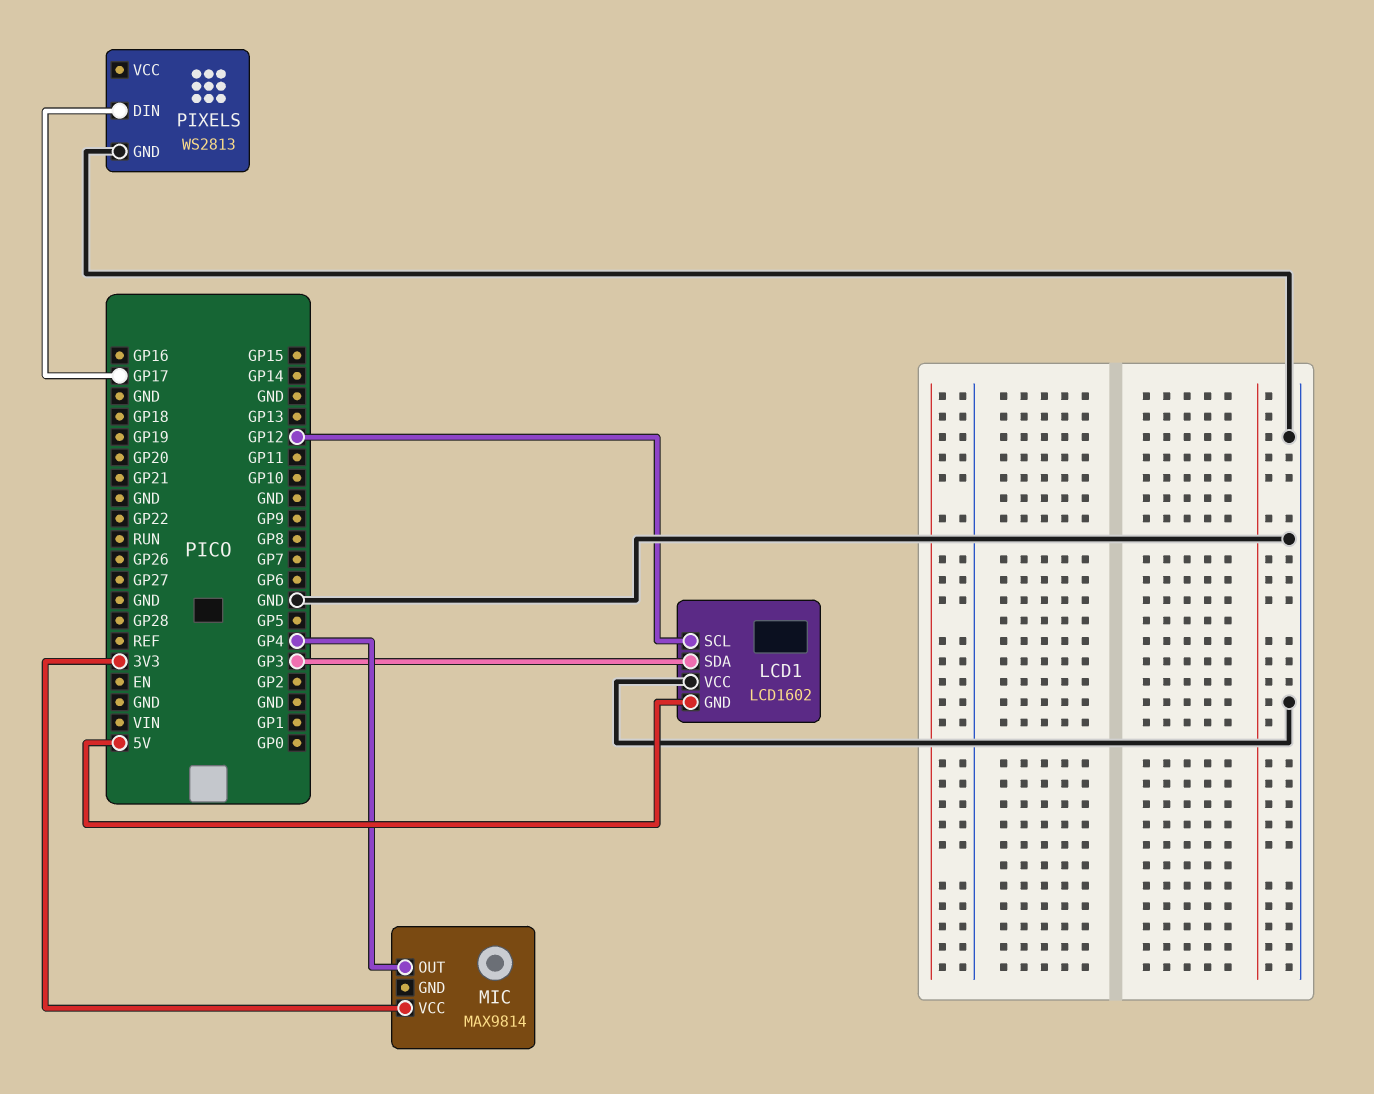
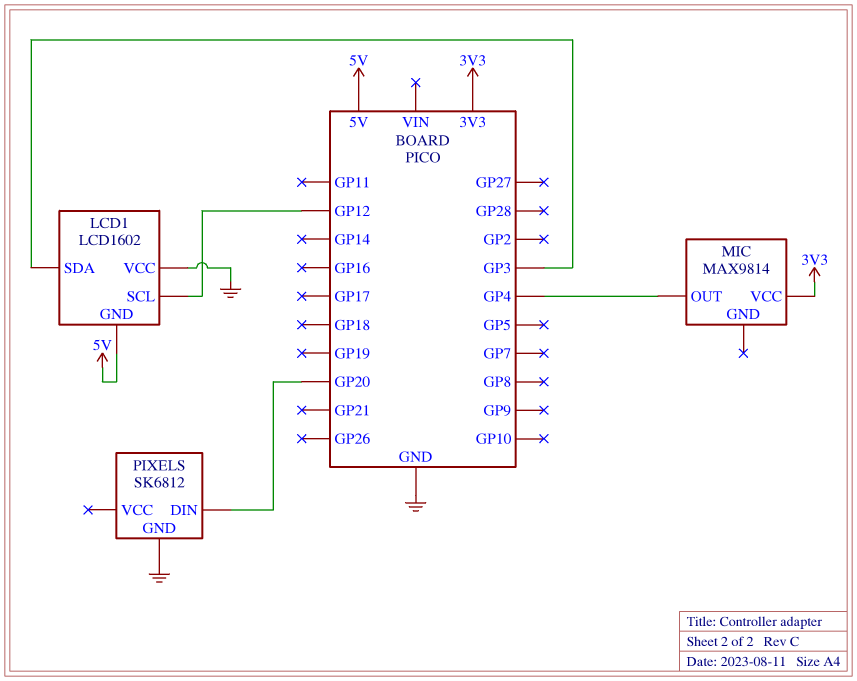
PIXELS: WS2813 -> SK6812
PIXELS pin DIN: GP17 -> GP20

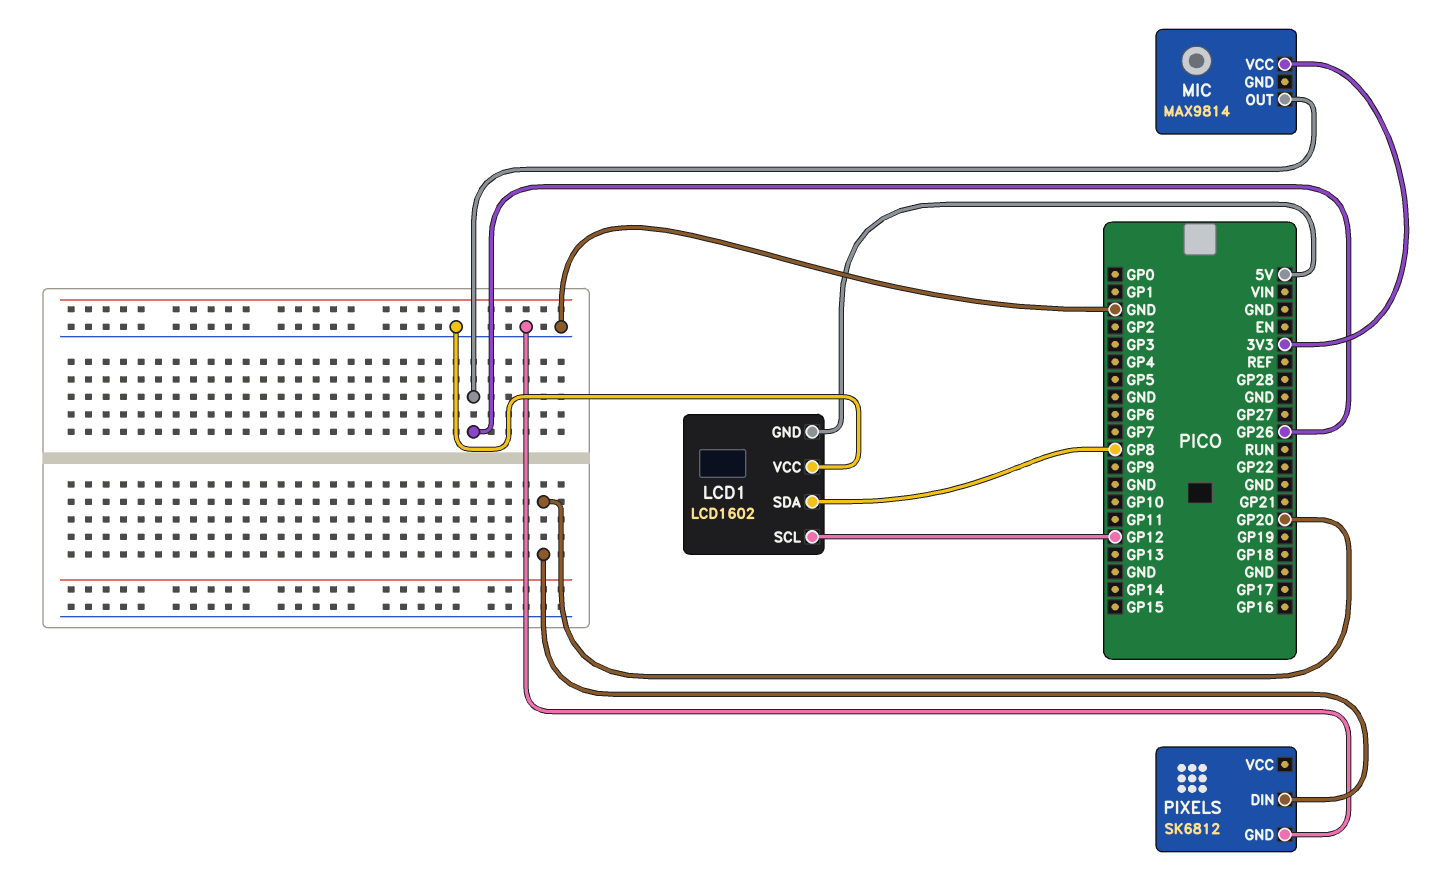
LCD1 pin SDA: GP3 -> GP8
MIC pin OUT: GP4 -> GP26

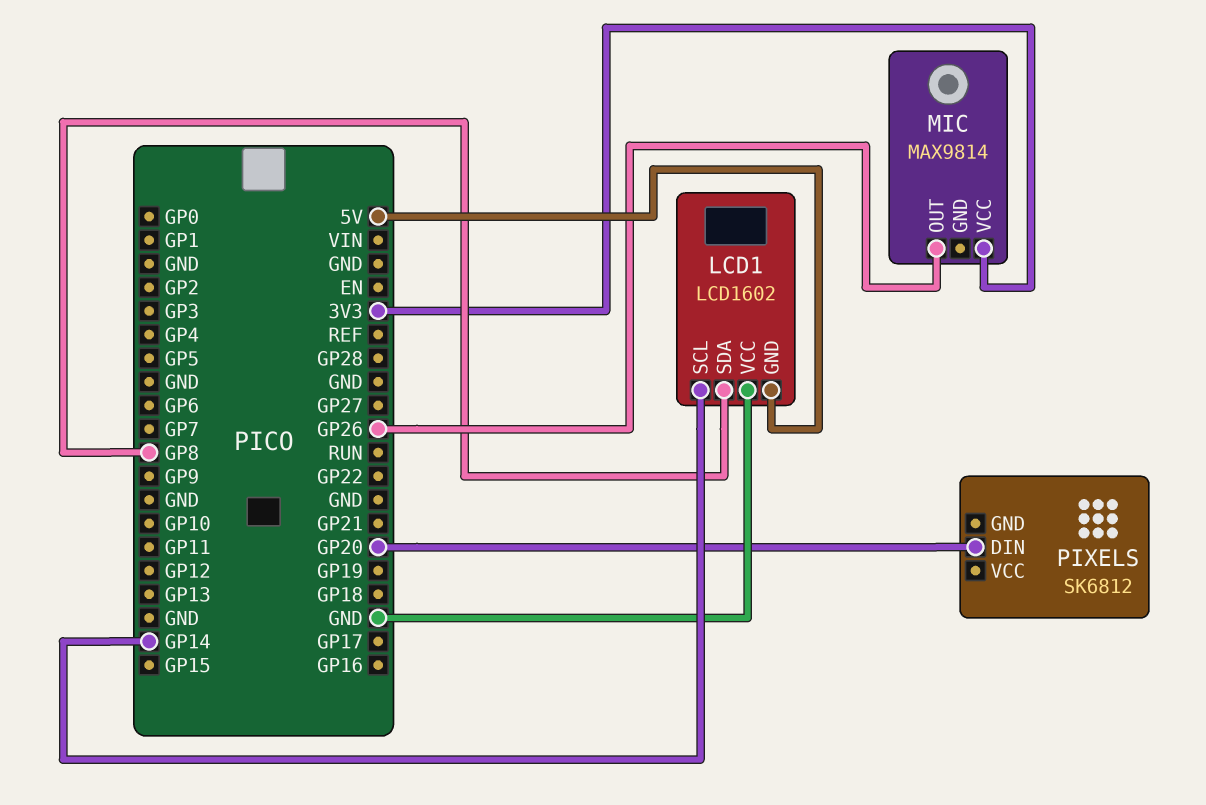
LCD1 pin SCL: GP12 -> GP14
PIXELS pin GND: GND -> none

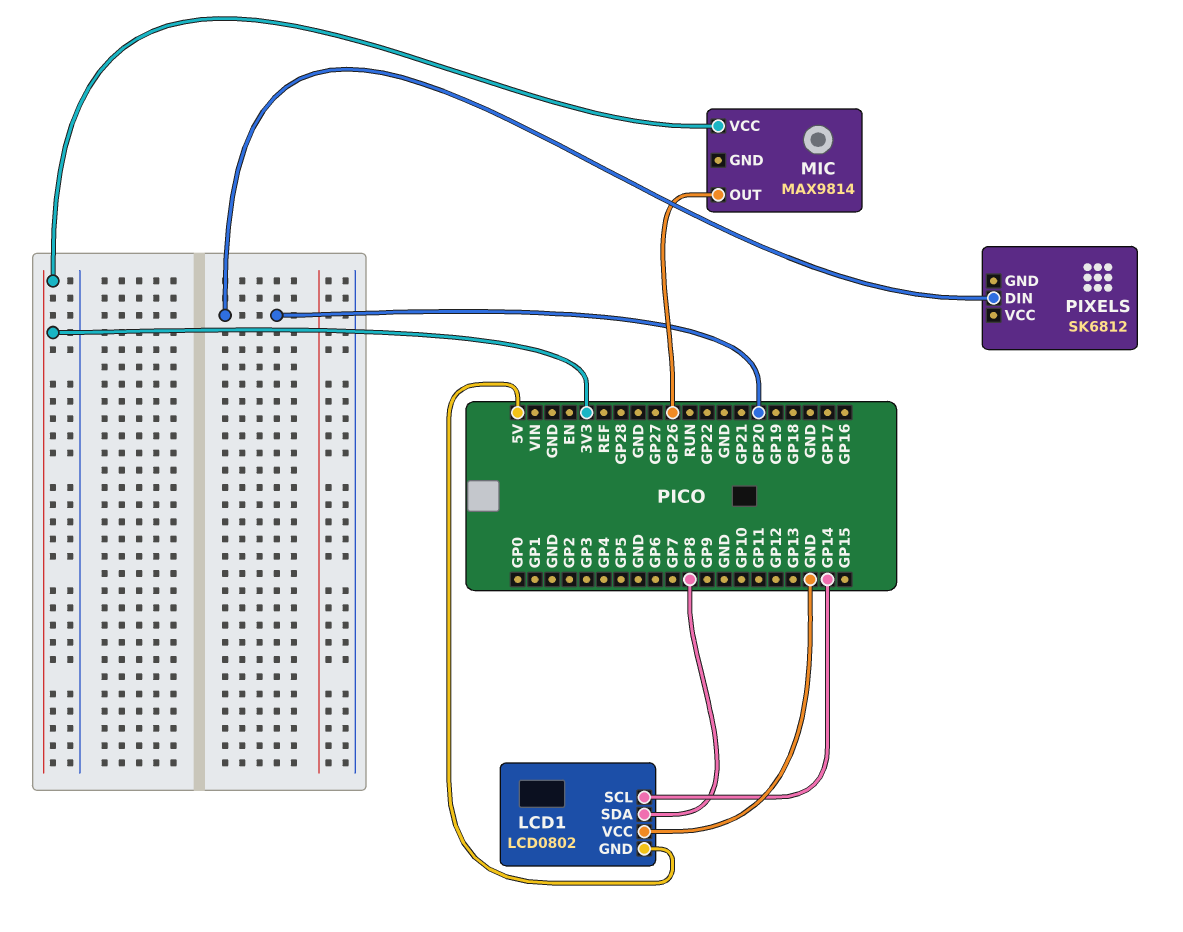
LCD1: LCD1602 -> LCD0802

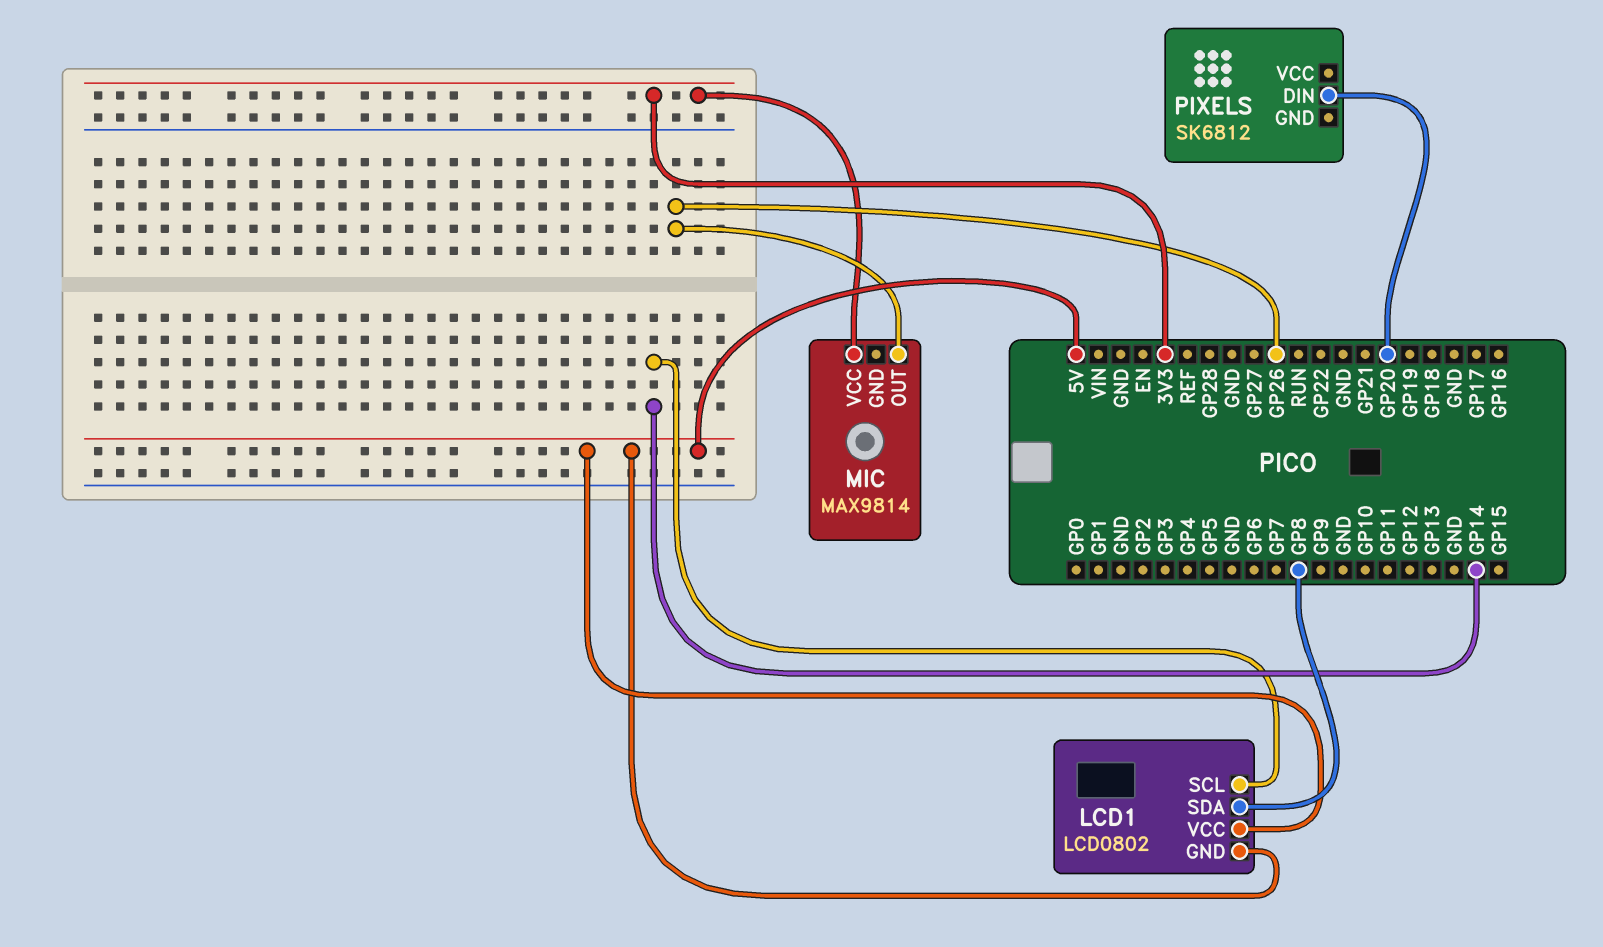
LCD1 pin VCC: GND -> 5V

